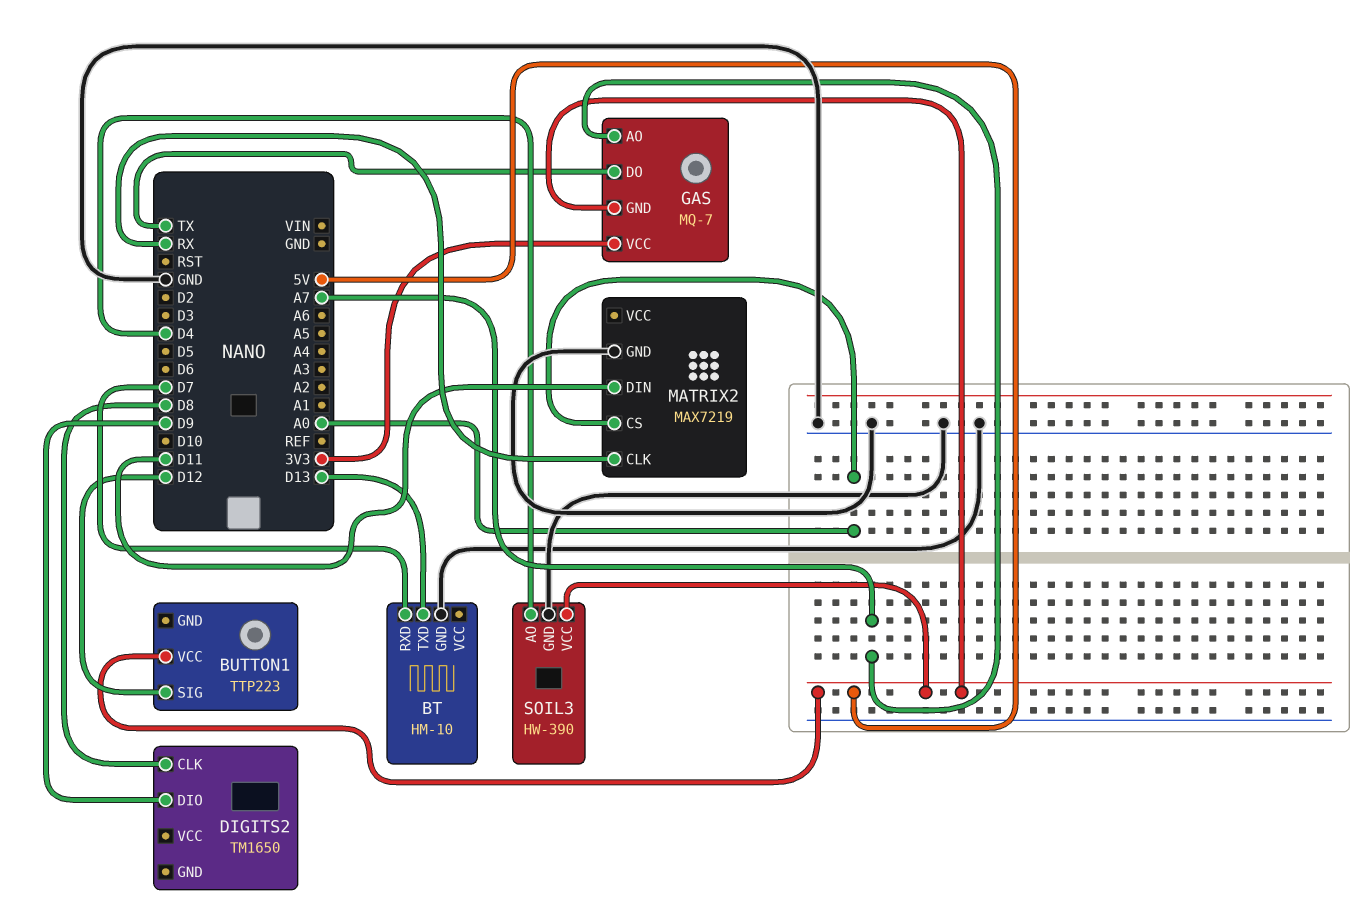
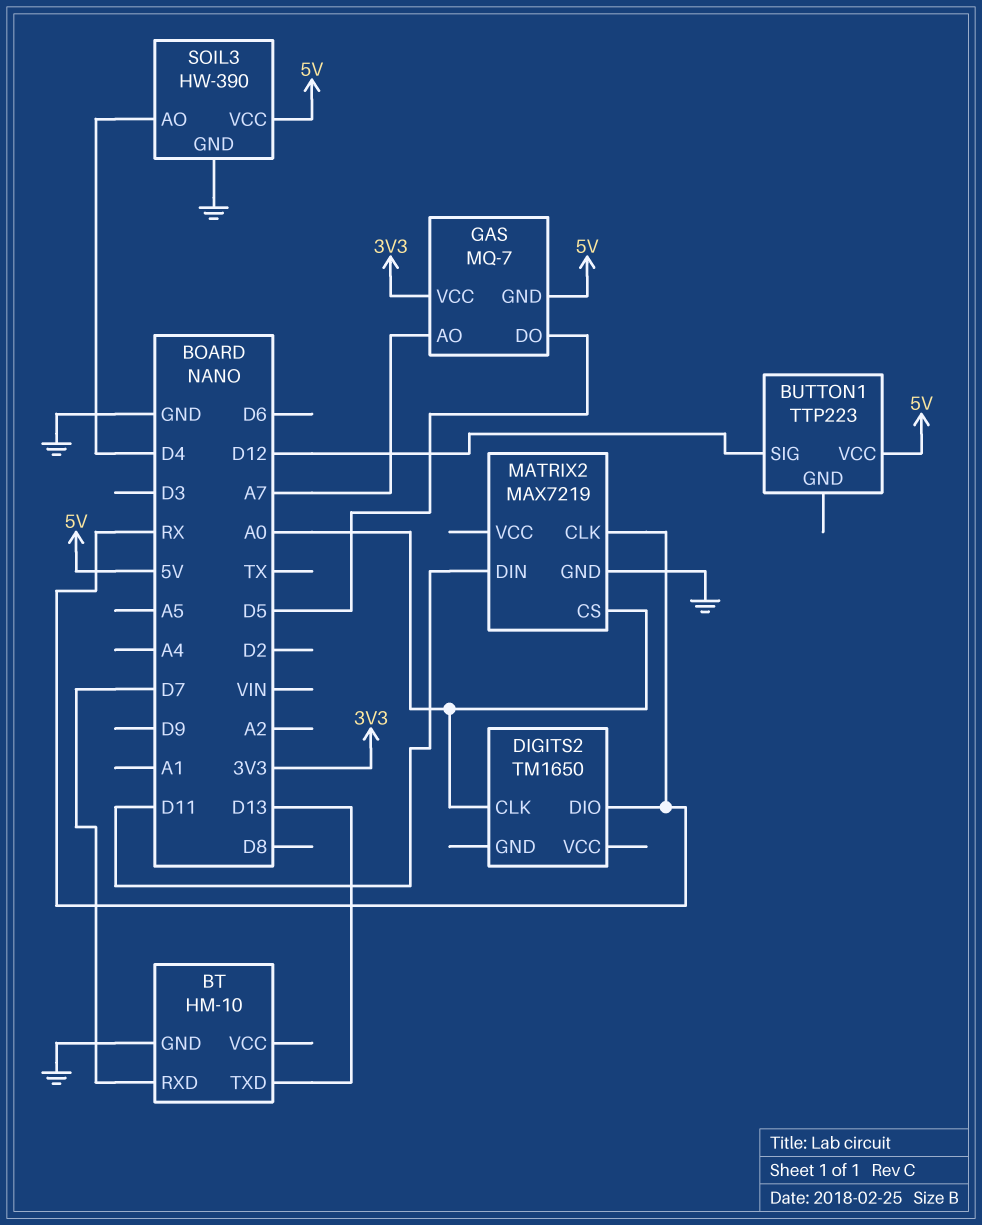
DIGITS2 pin CLK: D8 -> A0
DIGITS2 pin DIO: D9 -> RX
GAS pin DO: TX -> D5

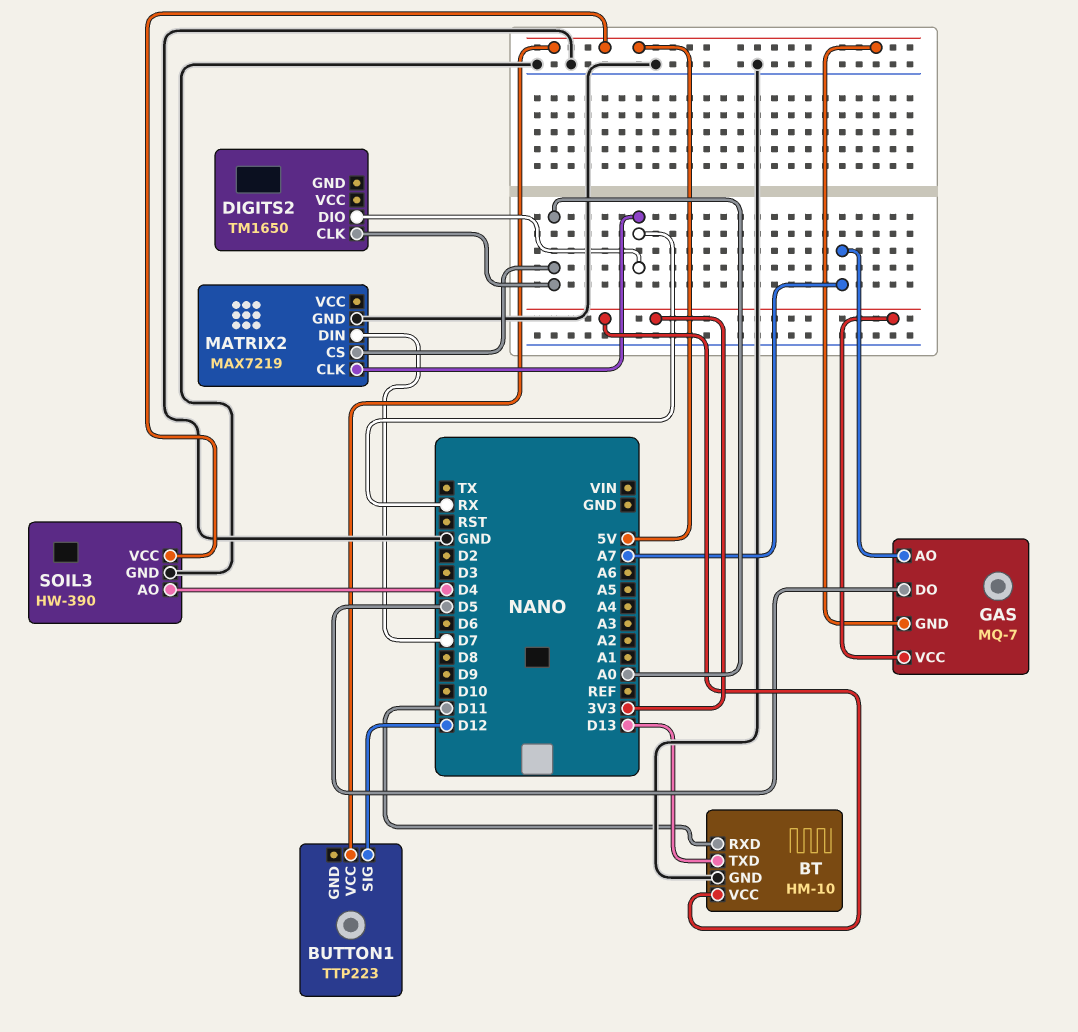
BT pin RXD: D7 -> D11
BT pin VCC: none -> 3V3
MATRIX2 pin DIN: D11 -> D7

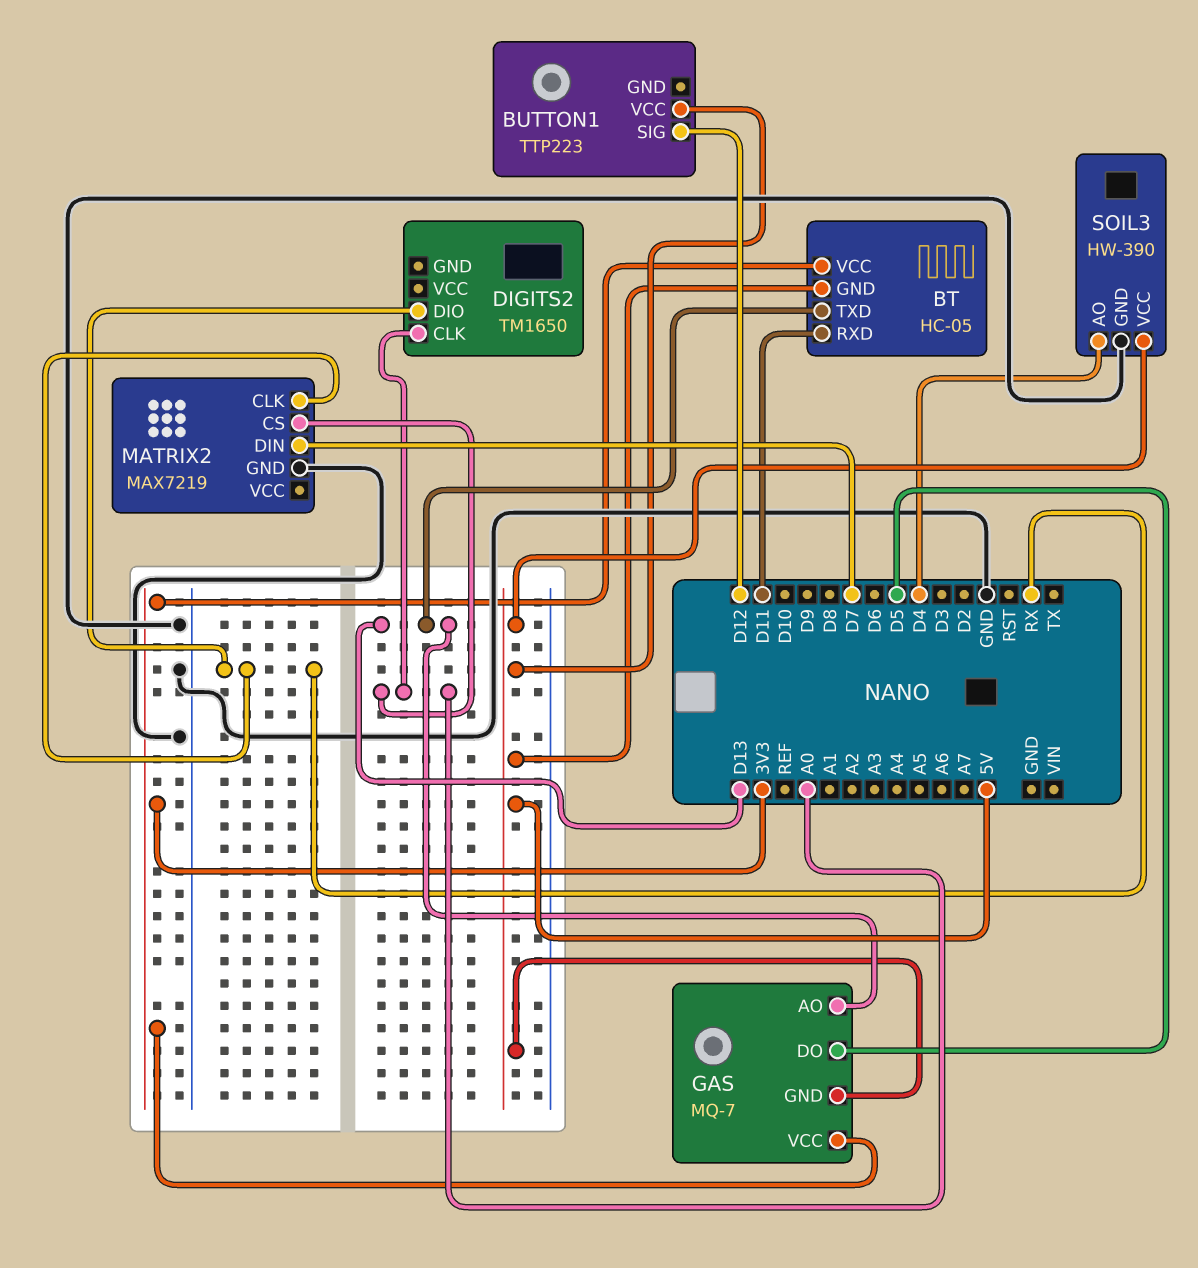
BT: HM-10 -> HC-05
BT pin GND: GND -> 5V
GAS pin AO: A7 -> D13

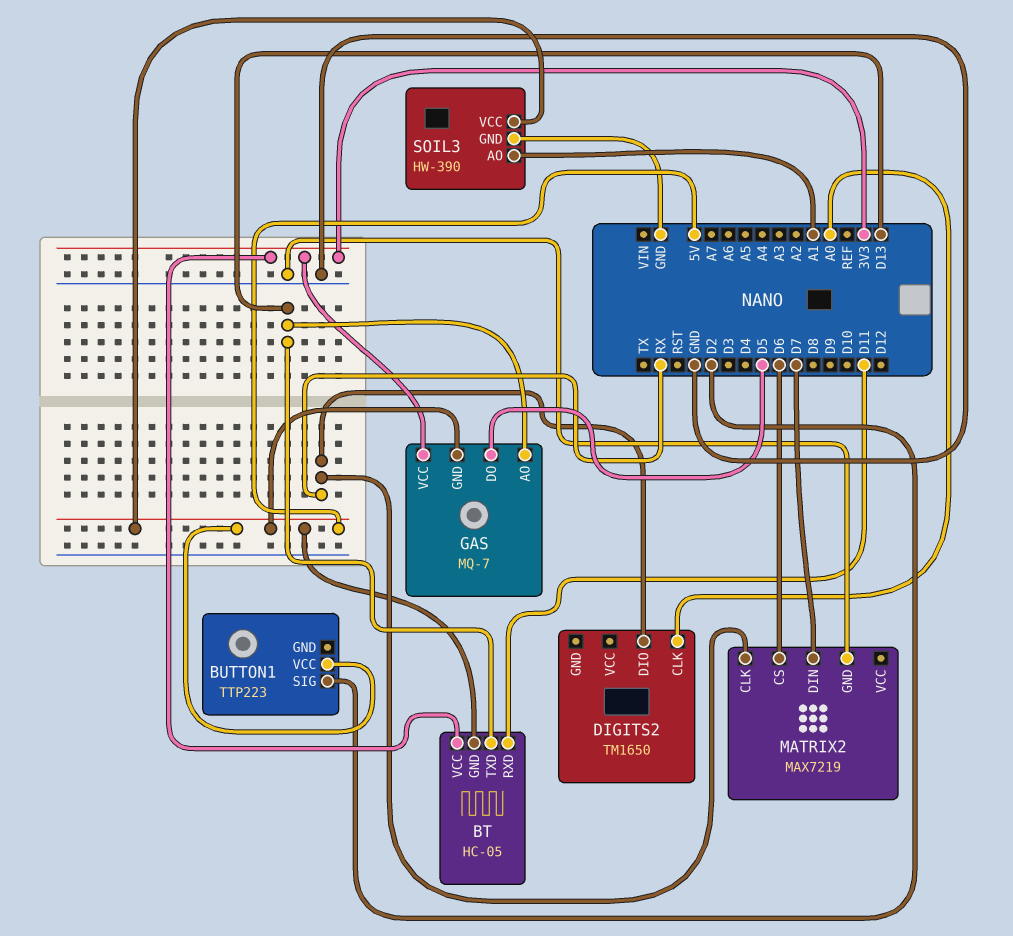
BUTTON1 pin SIG: D12 -> D2
MATRIX2 pin CS: A0 -> D6
SOIL3 pin AO: D4 -> A1

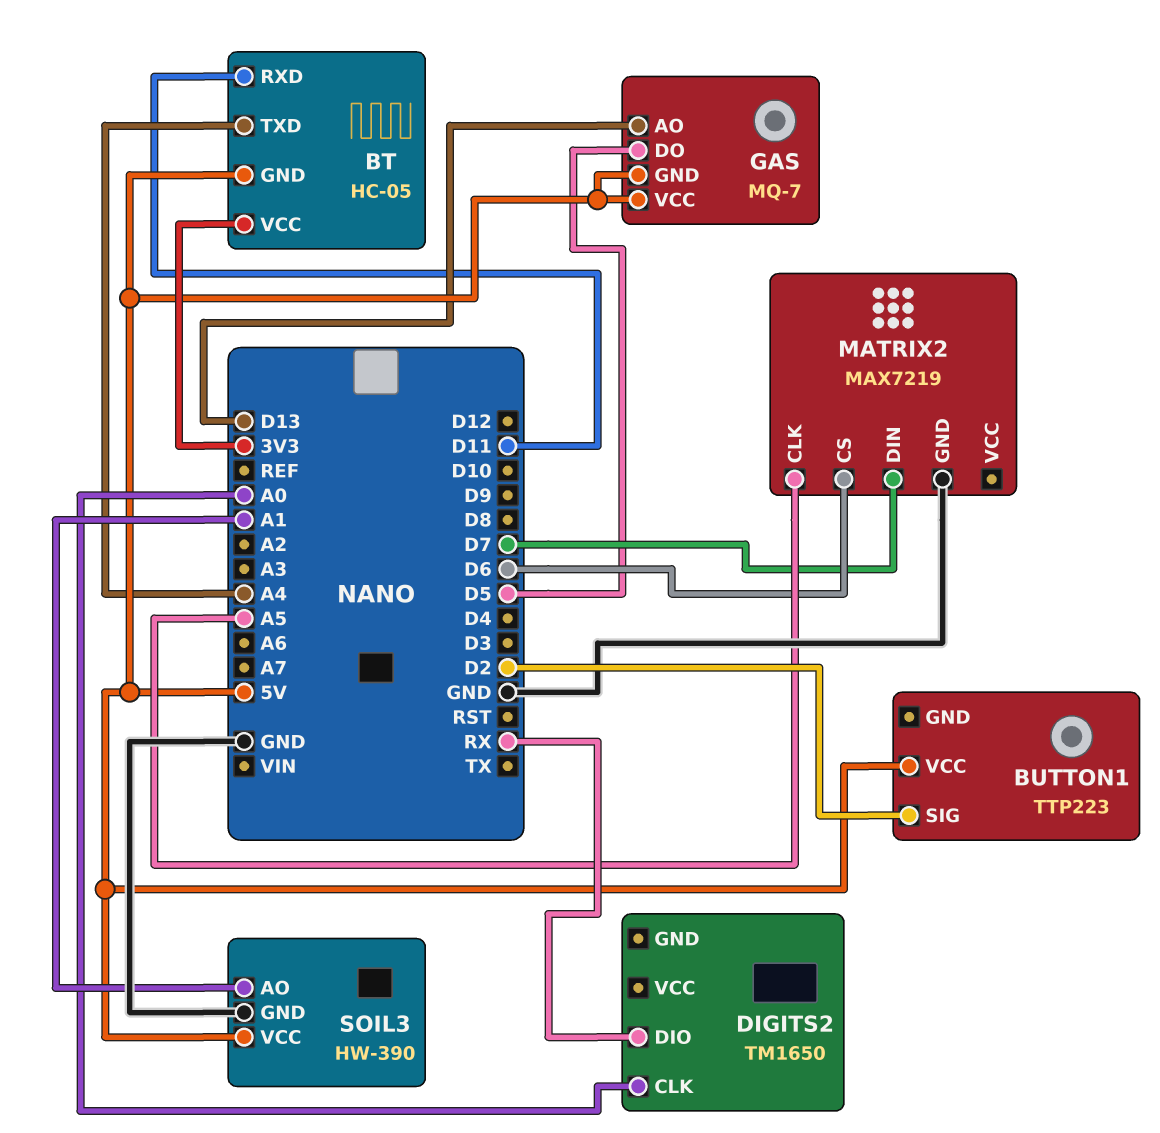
BT pin TXD: D13 -> A4
GAS pin VCC: 3V3 -> 5V
MATRIX2 pin CLK: RX -> A5

